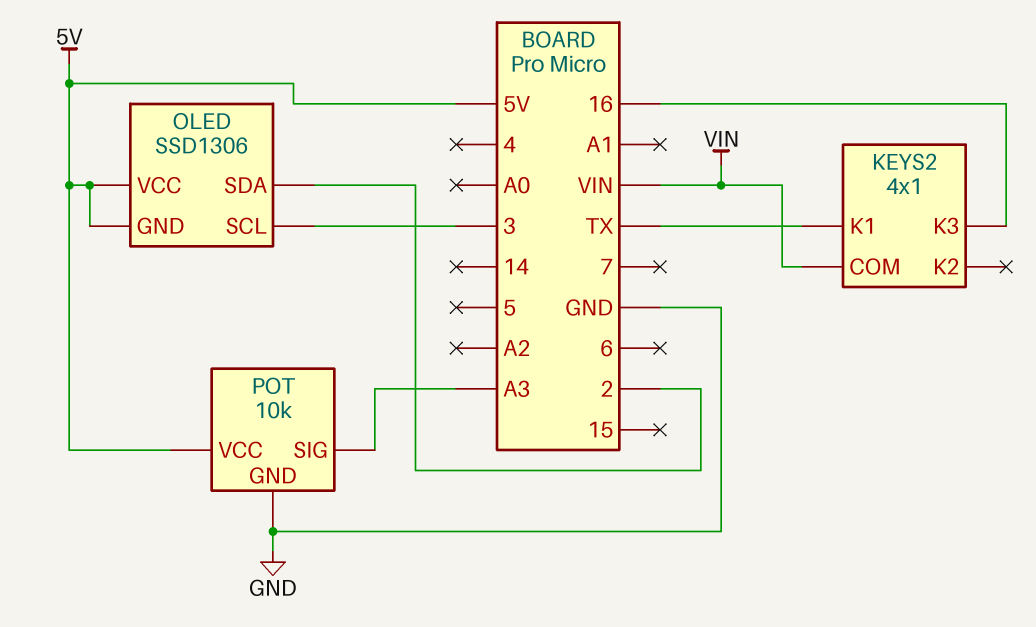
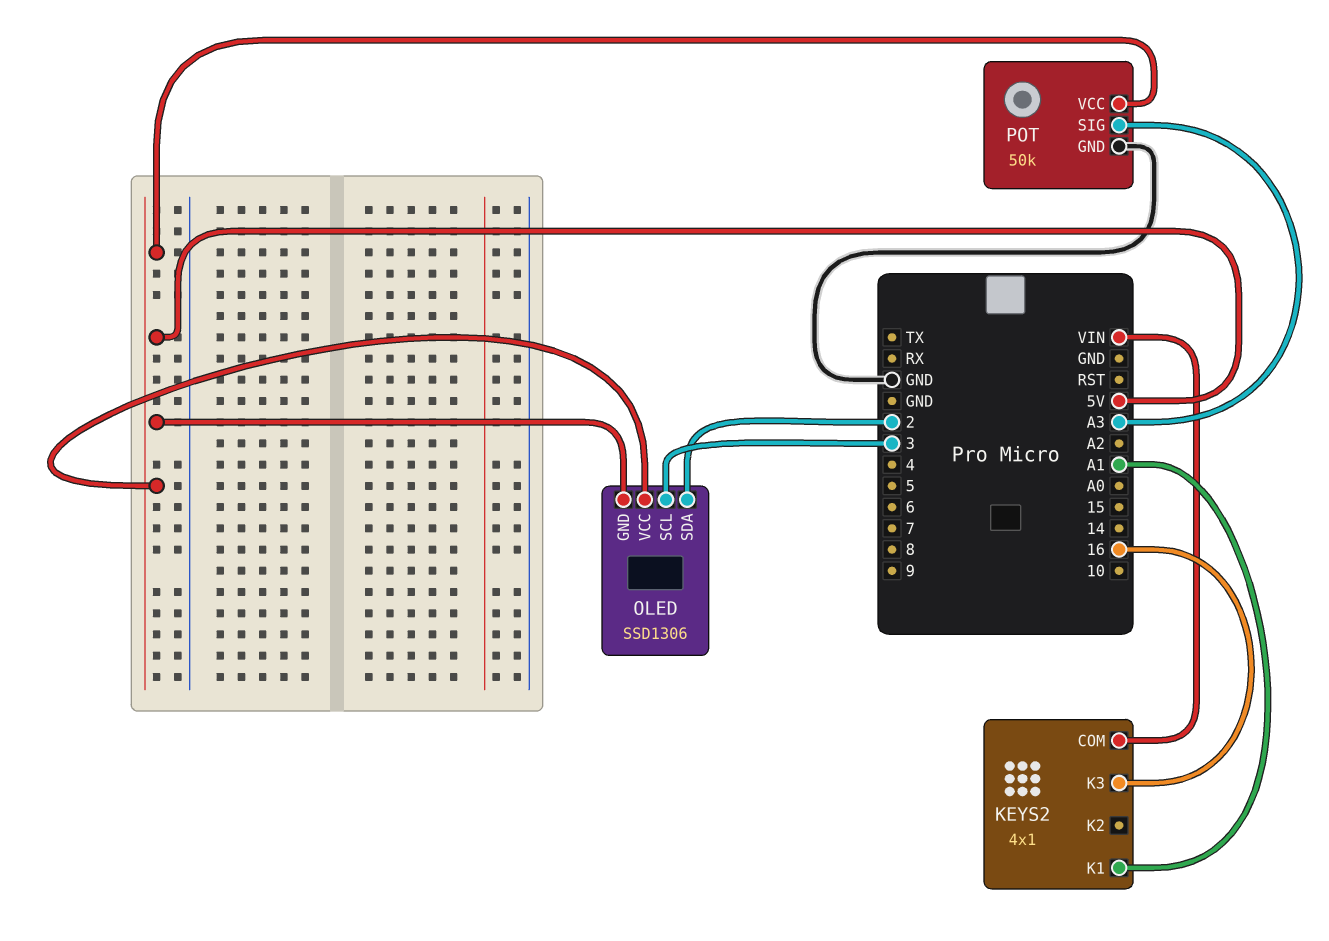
KEYS2 pin K1: TX -> A1
POT: 10k -> 50k

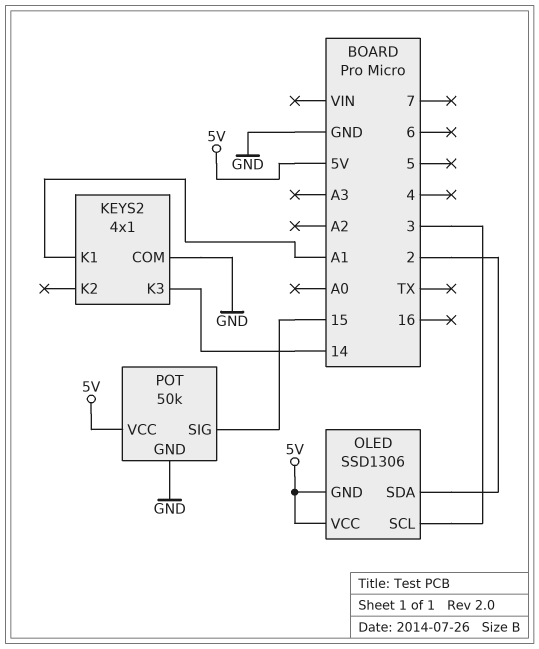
KEYS2 pin COM: VIN -> GND
KEYS2 pin K3: 16 -> 14
POT pin SIG: A3 -> 15

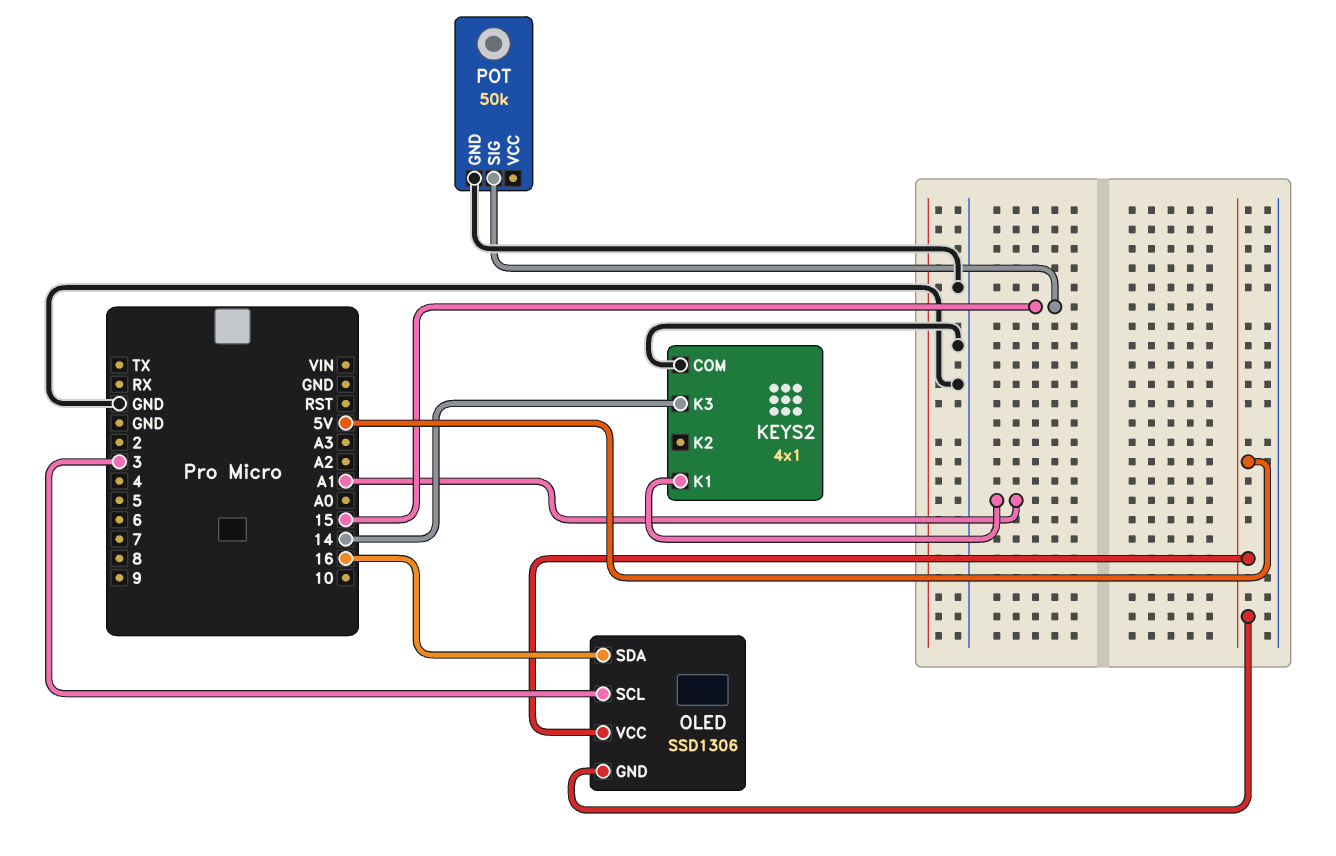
OLED pin SDA: 2 -> 16
POT pin VCC: 5V -> none

